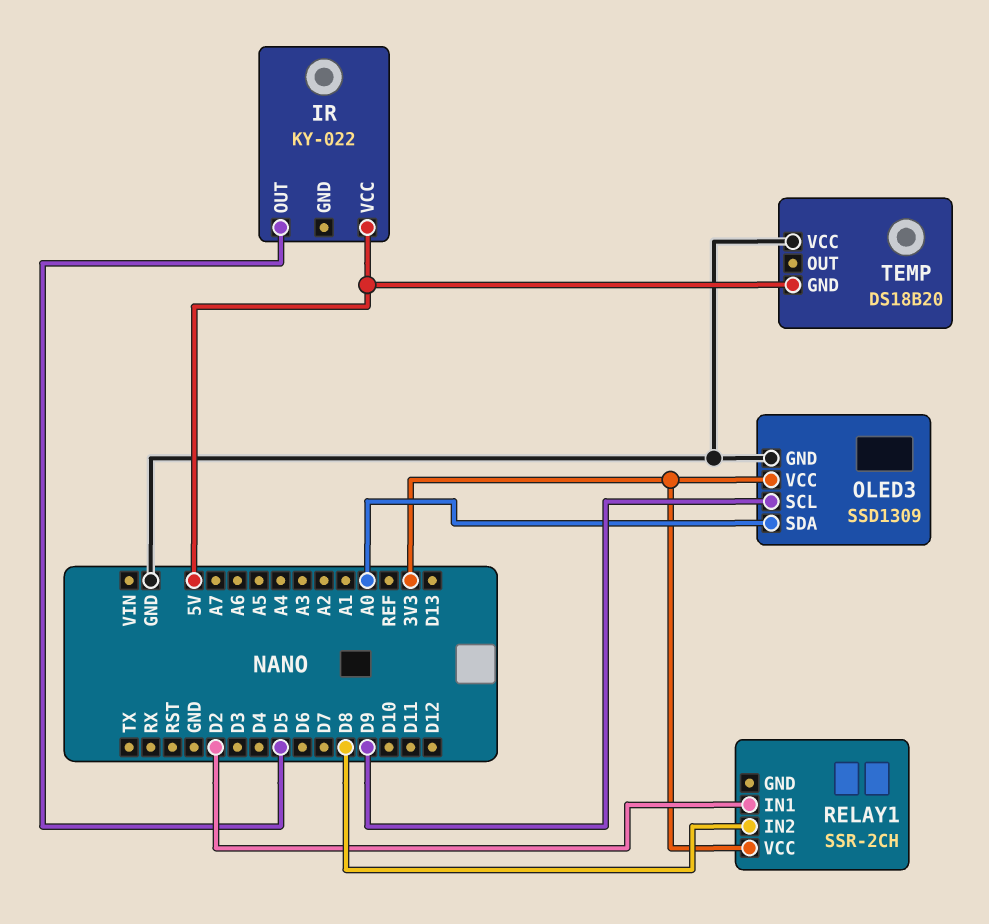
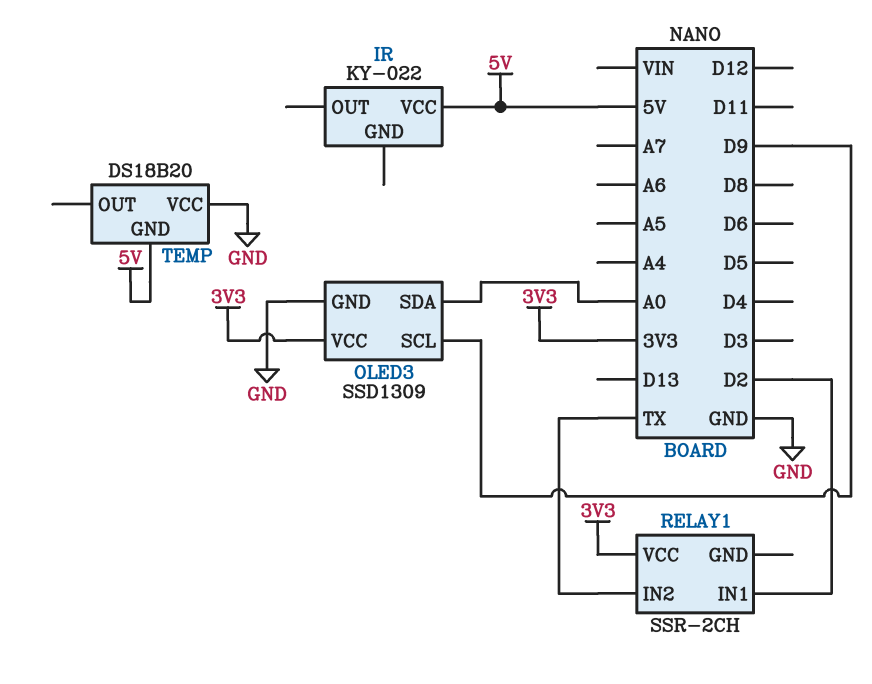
IR pin OUT: D5 -> none
RELAY1 pin IN2: D8 -> TX

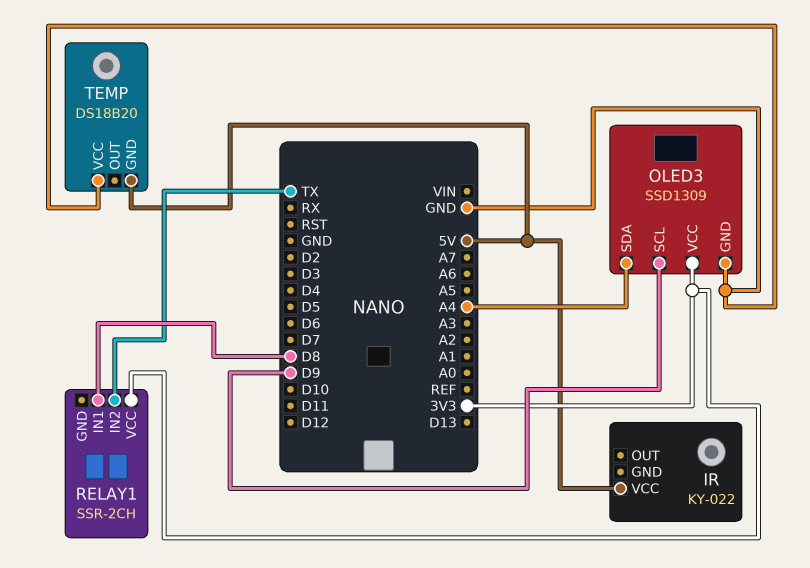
OLED3 pin SDA: A0 -> A4
RELAY1 pin IN1: D2 -> D8

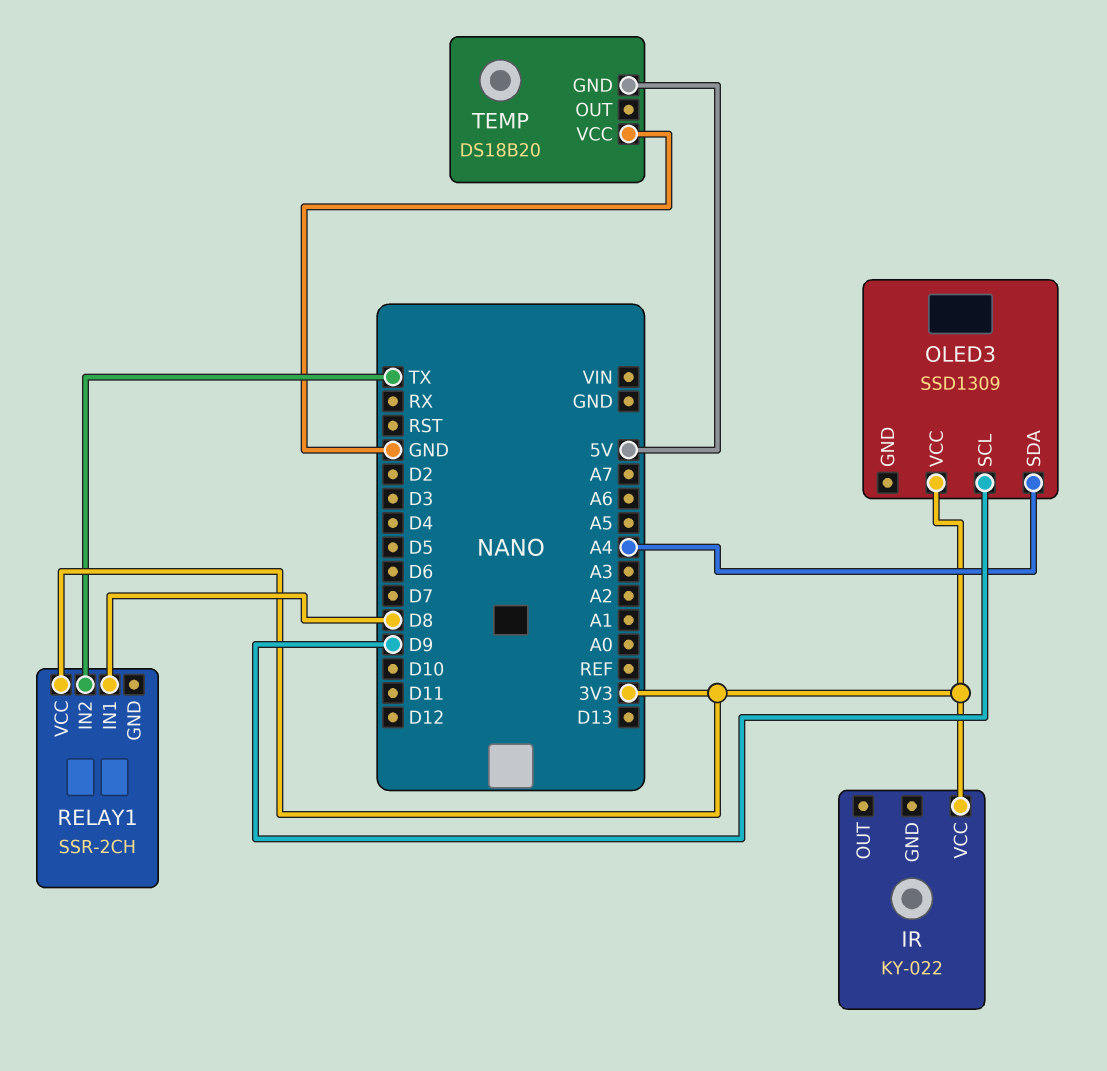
IR pin VCC: 5V -> 3V3
OLED3 pin GND: GND -> none

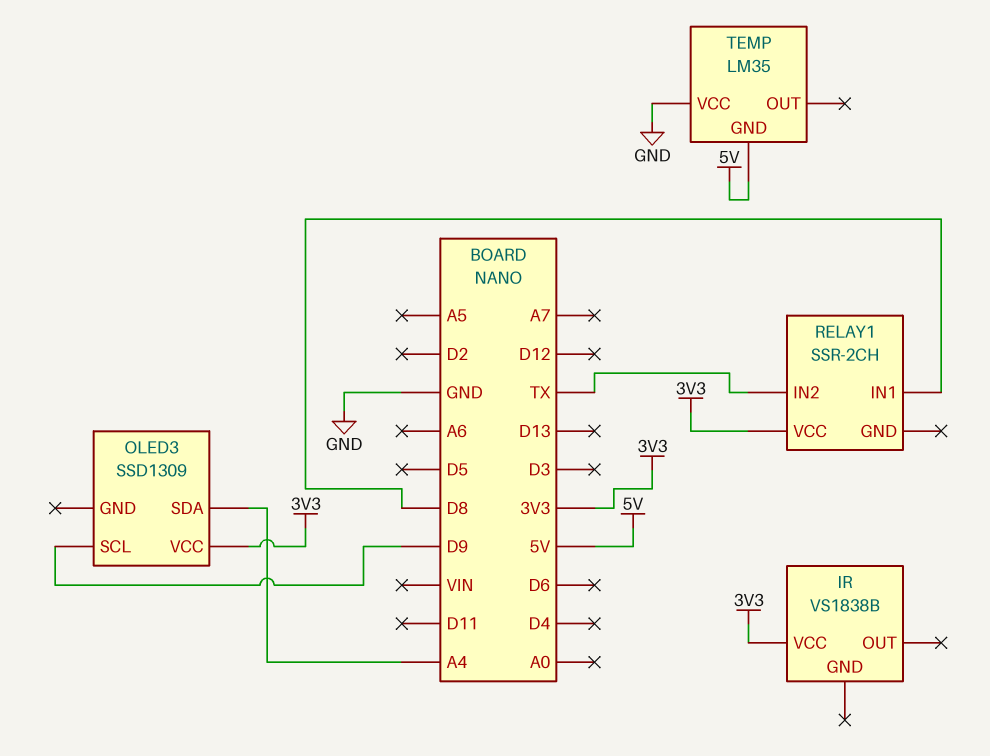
IR: KY-022 -> VS1838B
TEMP: DS18B20 -> LM35

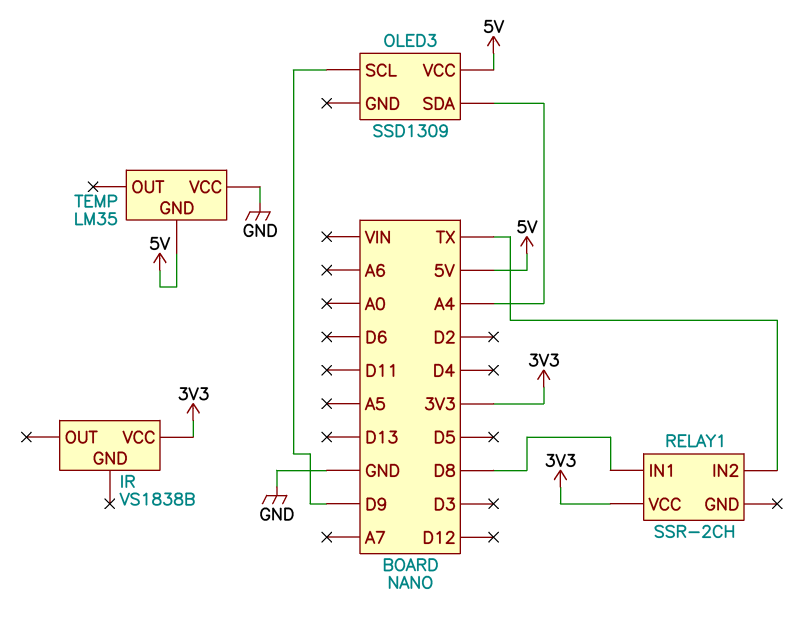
OLED3 pin VCC: 3V3 -> 5V

